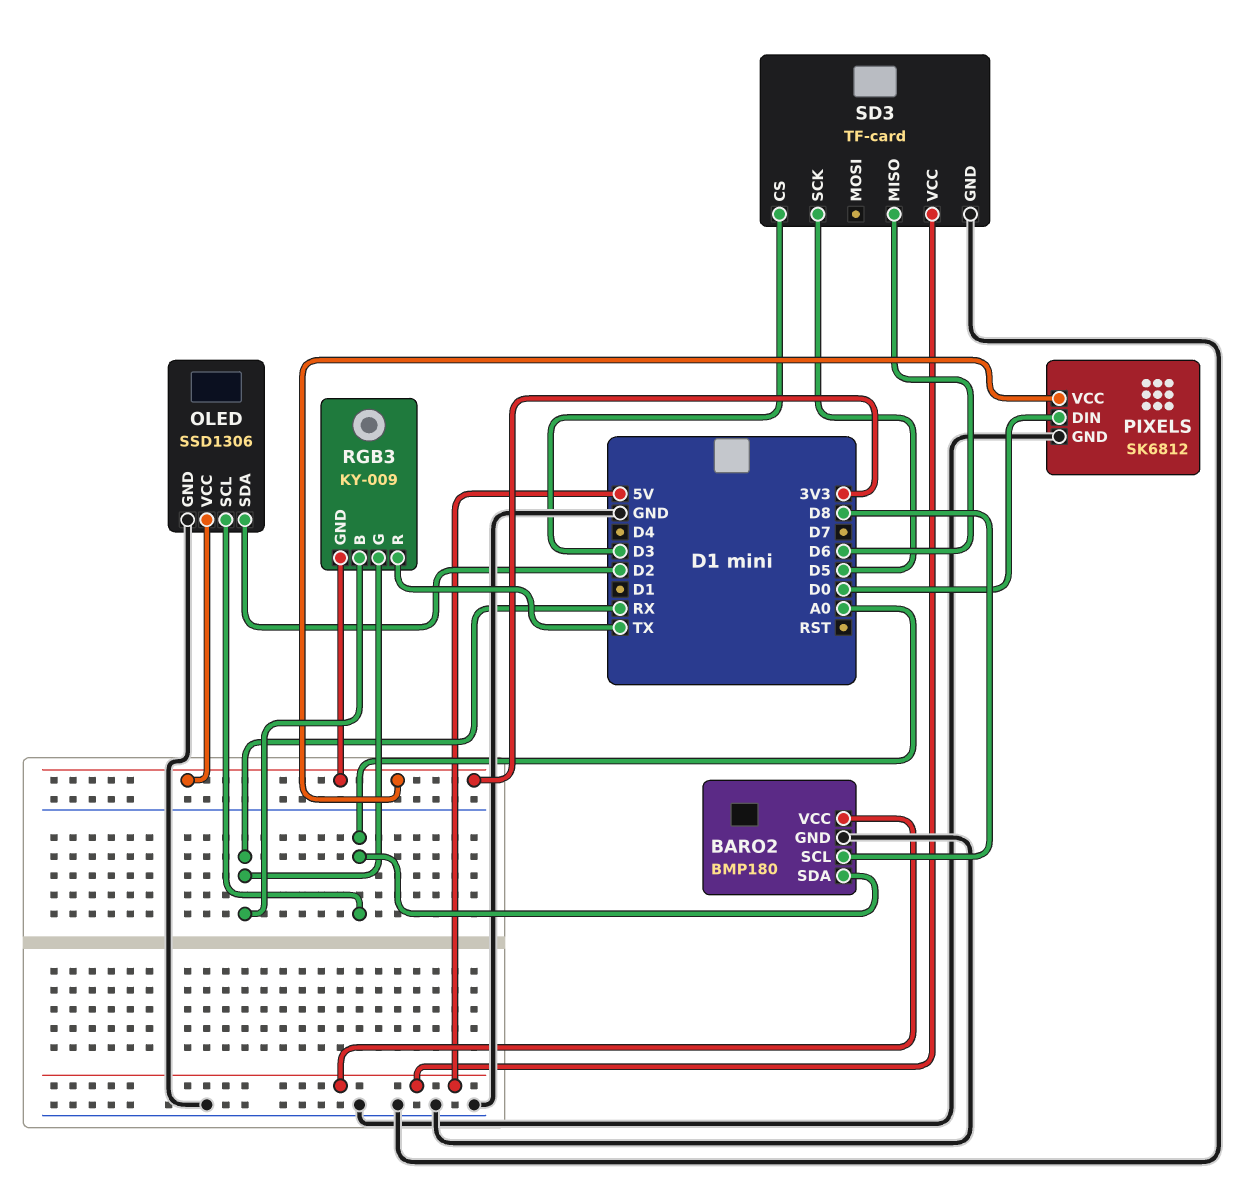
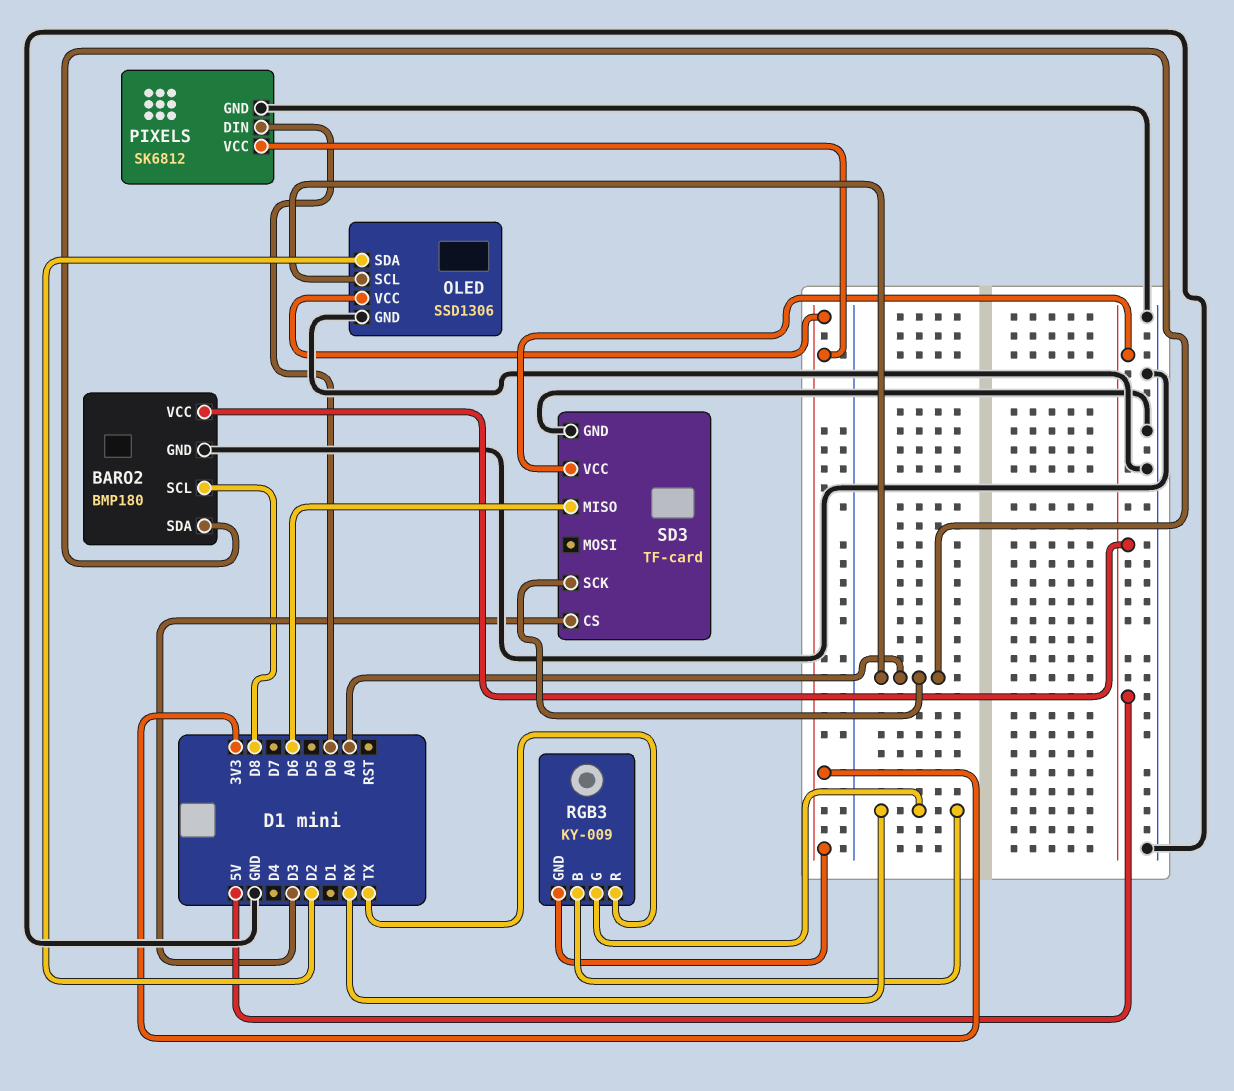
SD3 pin SCK: D5 -> A0

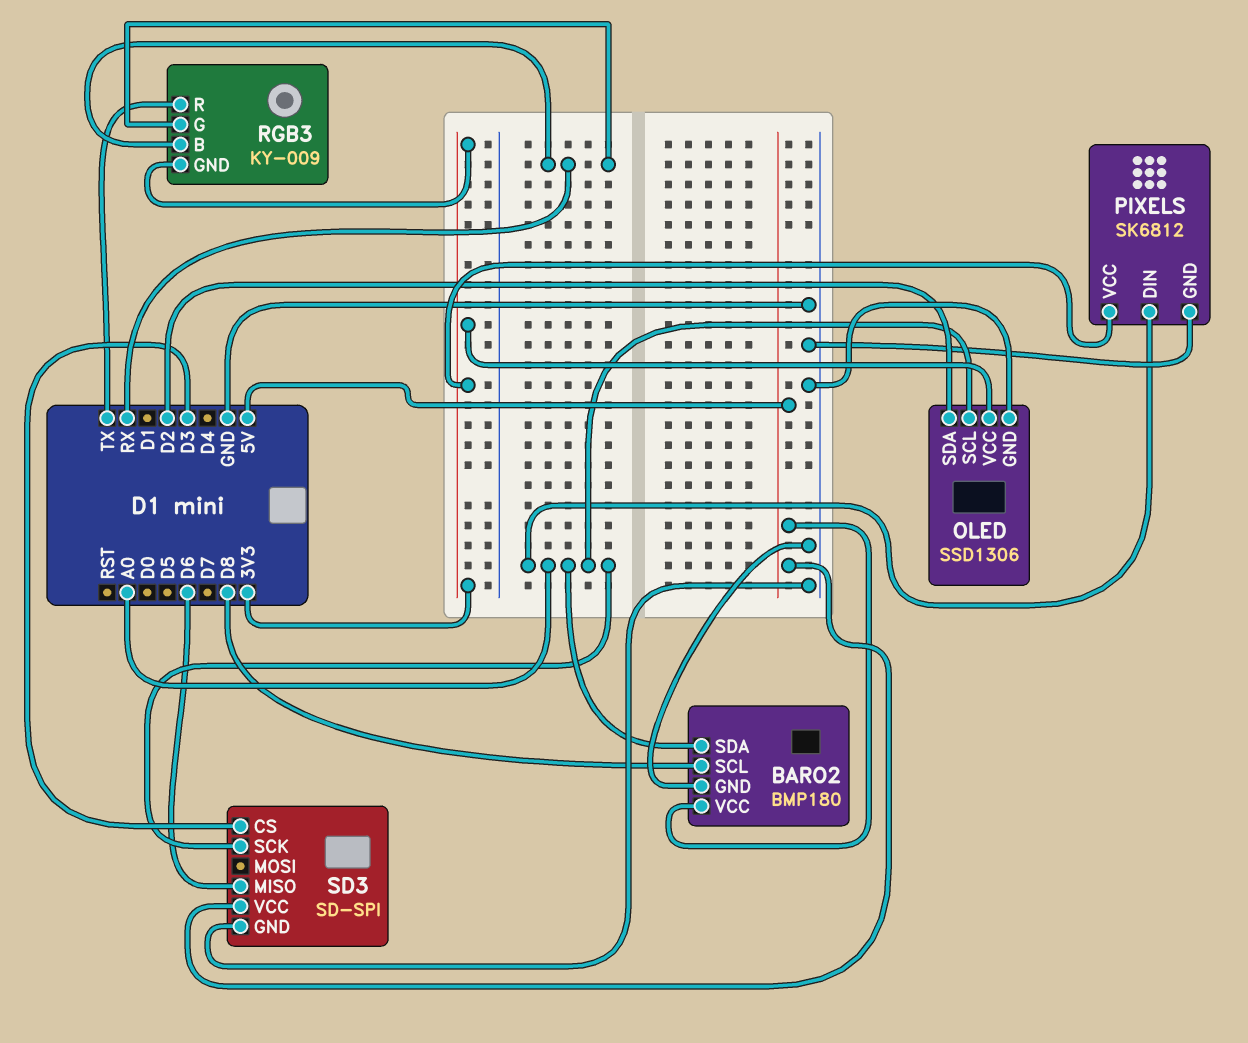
PIXELS pin DIN: D0 -> A0
SD3: TF-card -> SD-SPI

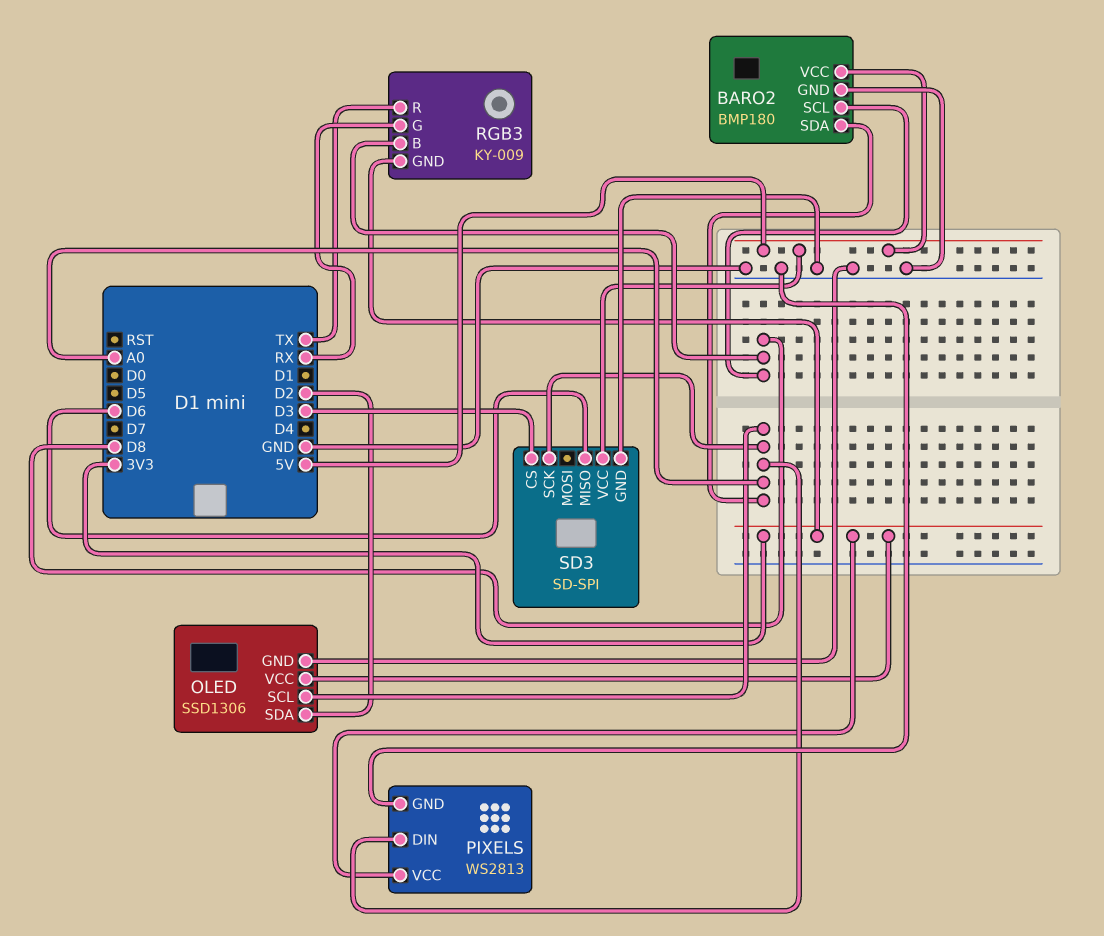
PIXELS: SK6812 -> WS2813
RGB3 pin B: RX -> D8

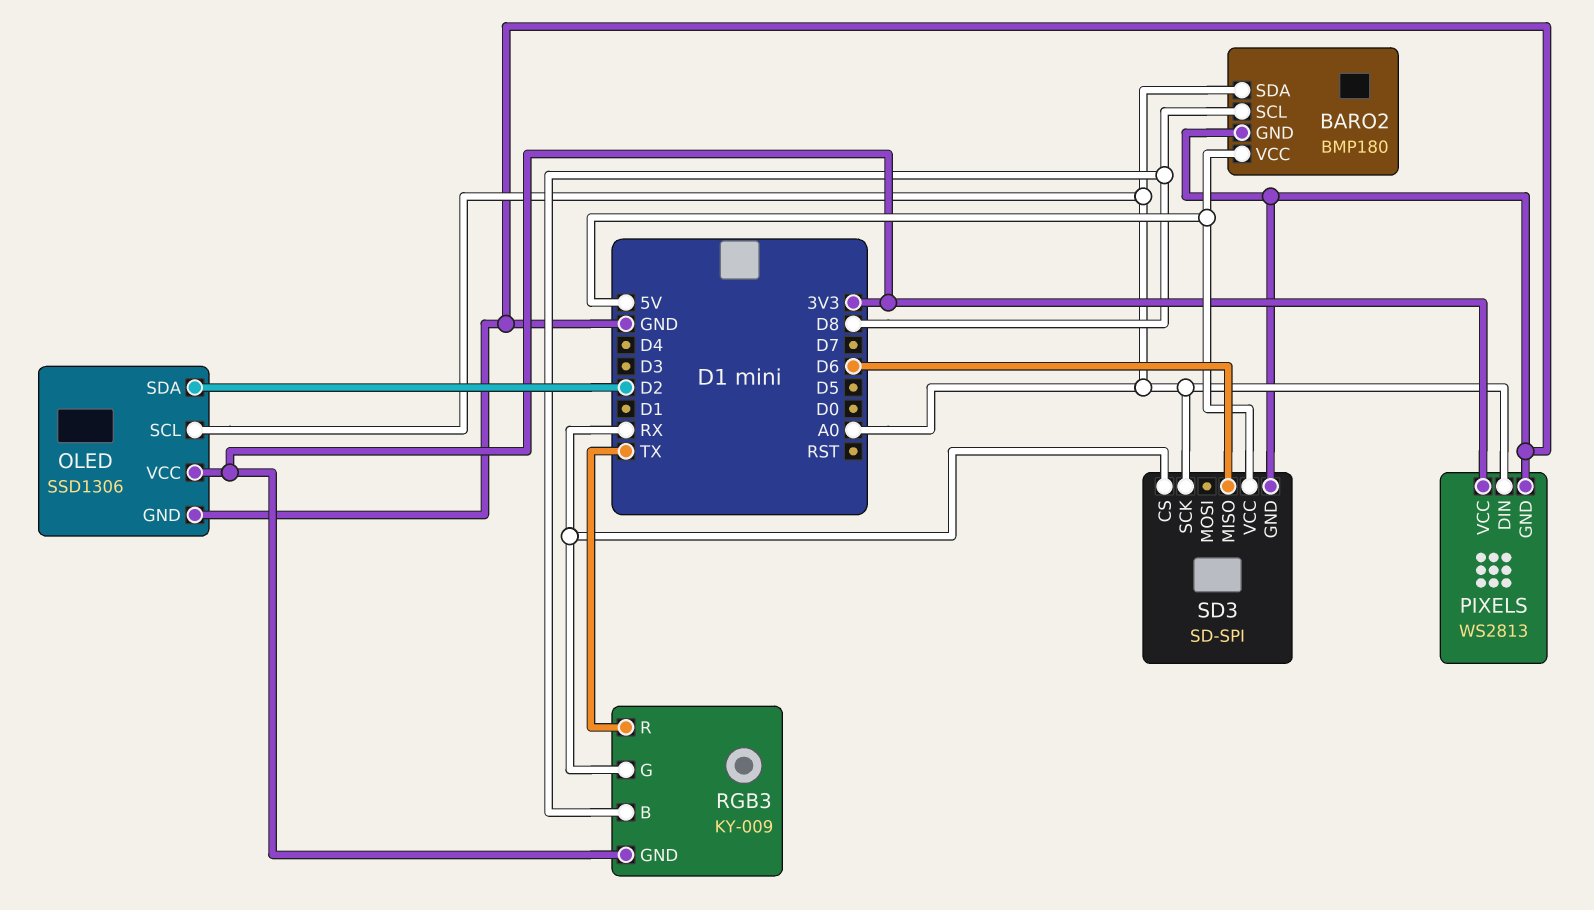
SD3 pin CS: D3 -> RX

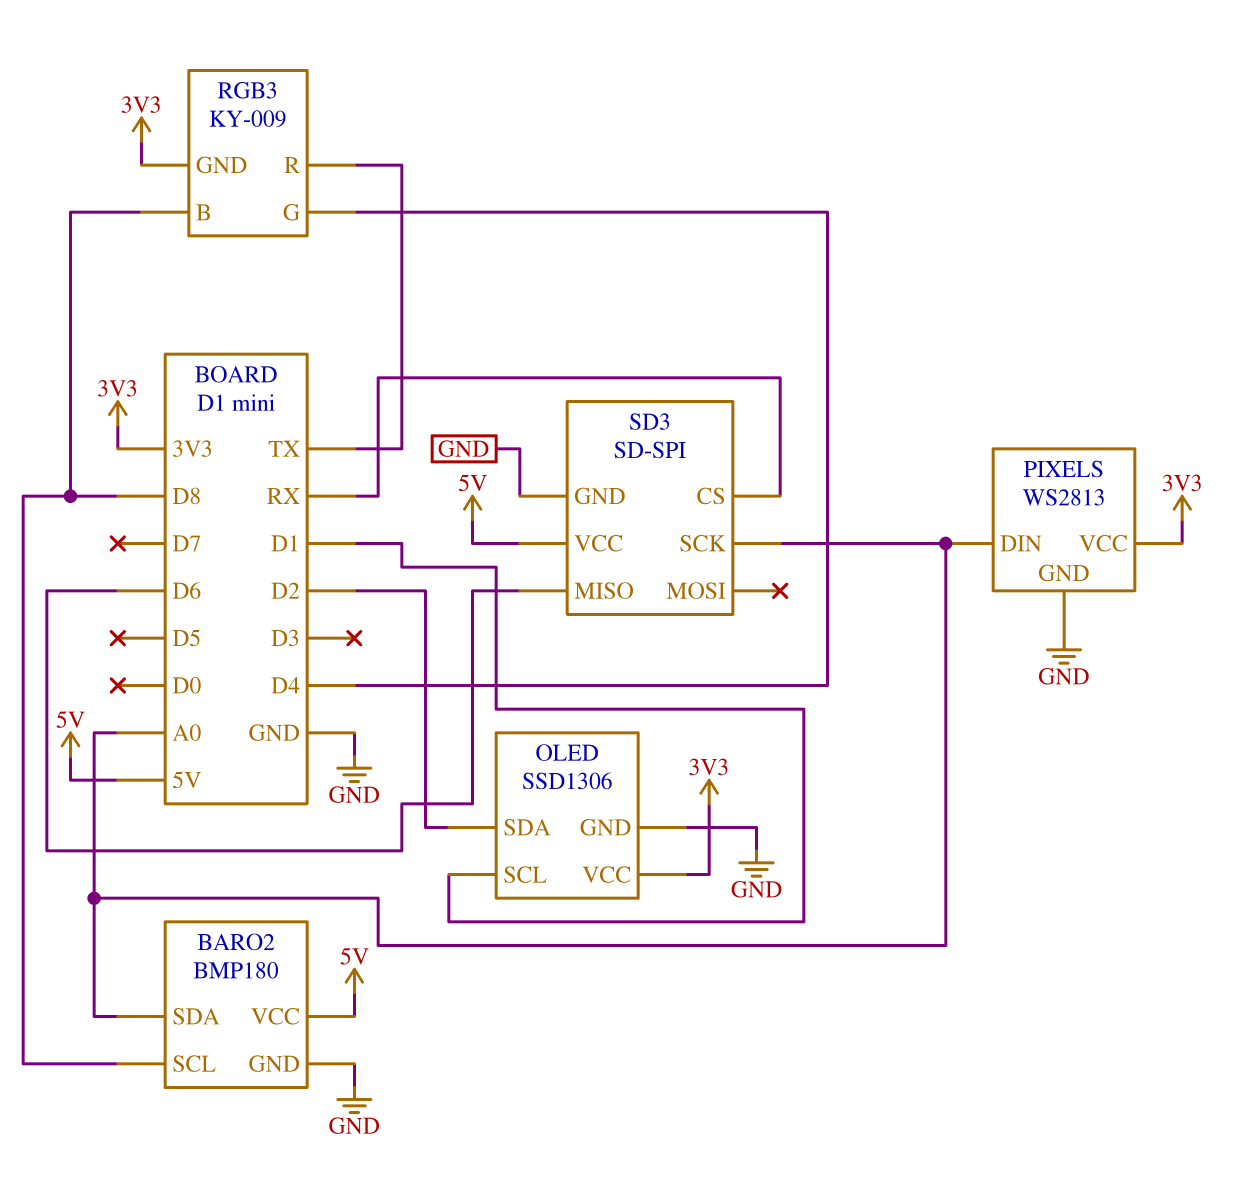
OLED pin SCL: A0 -> D1
RGB3 pin G: RX -> D4

